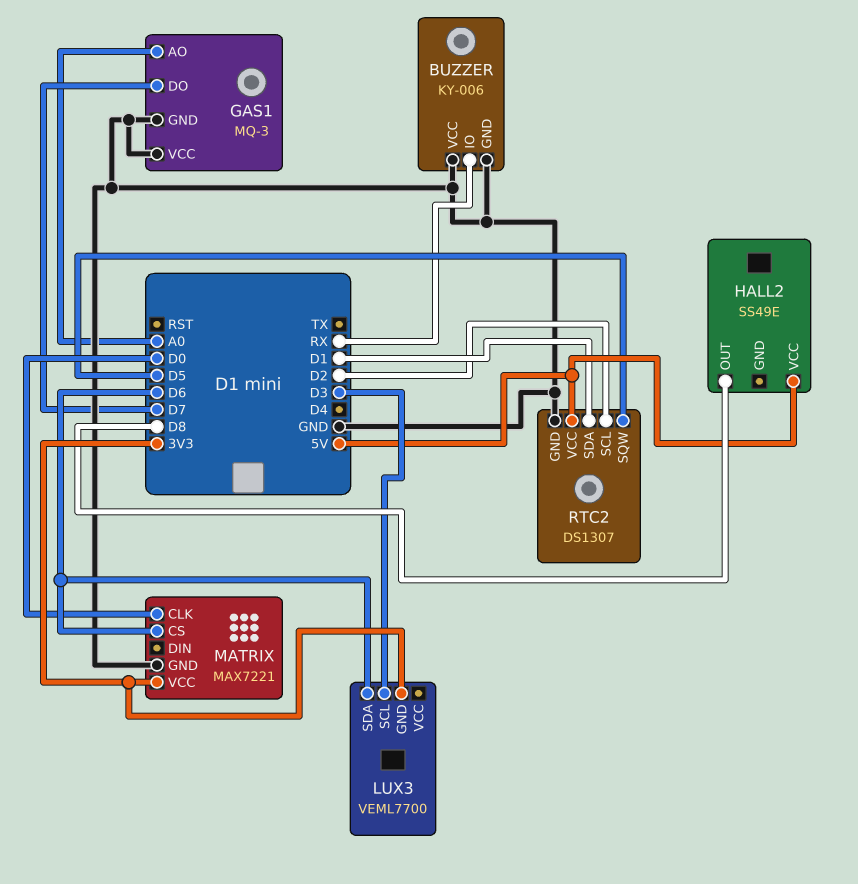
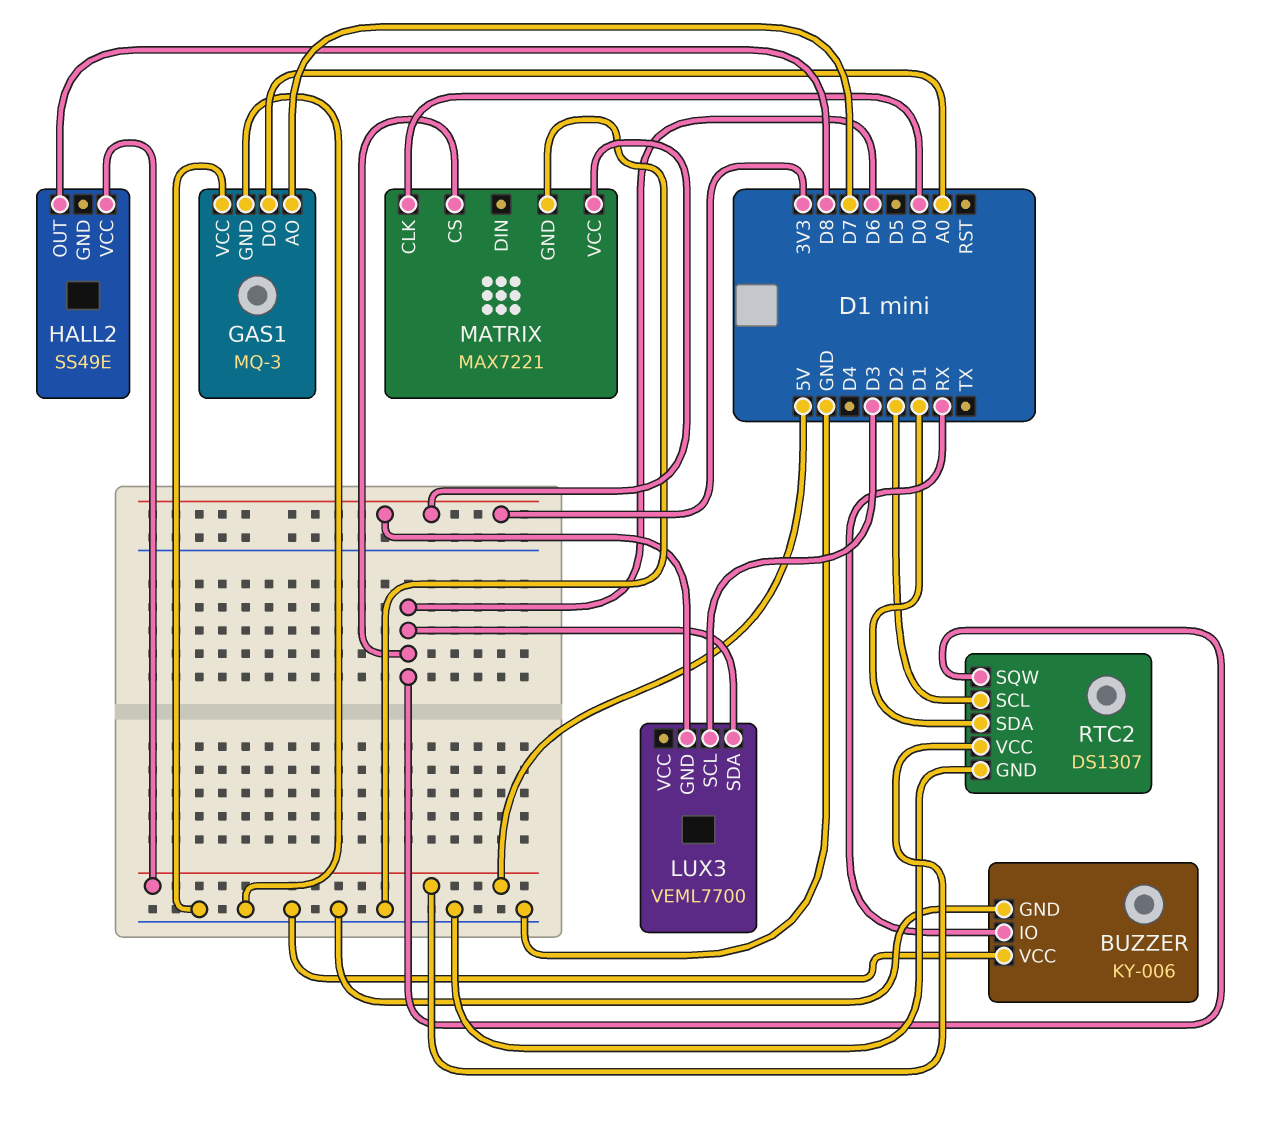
GAS1 pin AO: A0 -> D7
GAS1 pin DO: D7 -> A0
RTC2 pin SQW: D5 -> D6

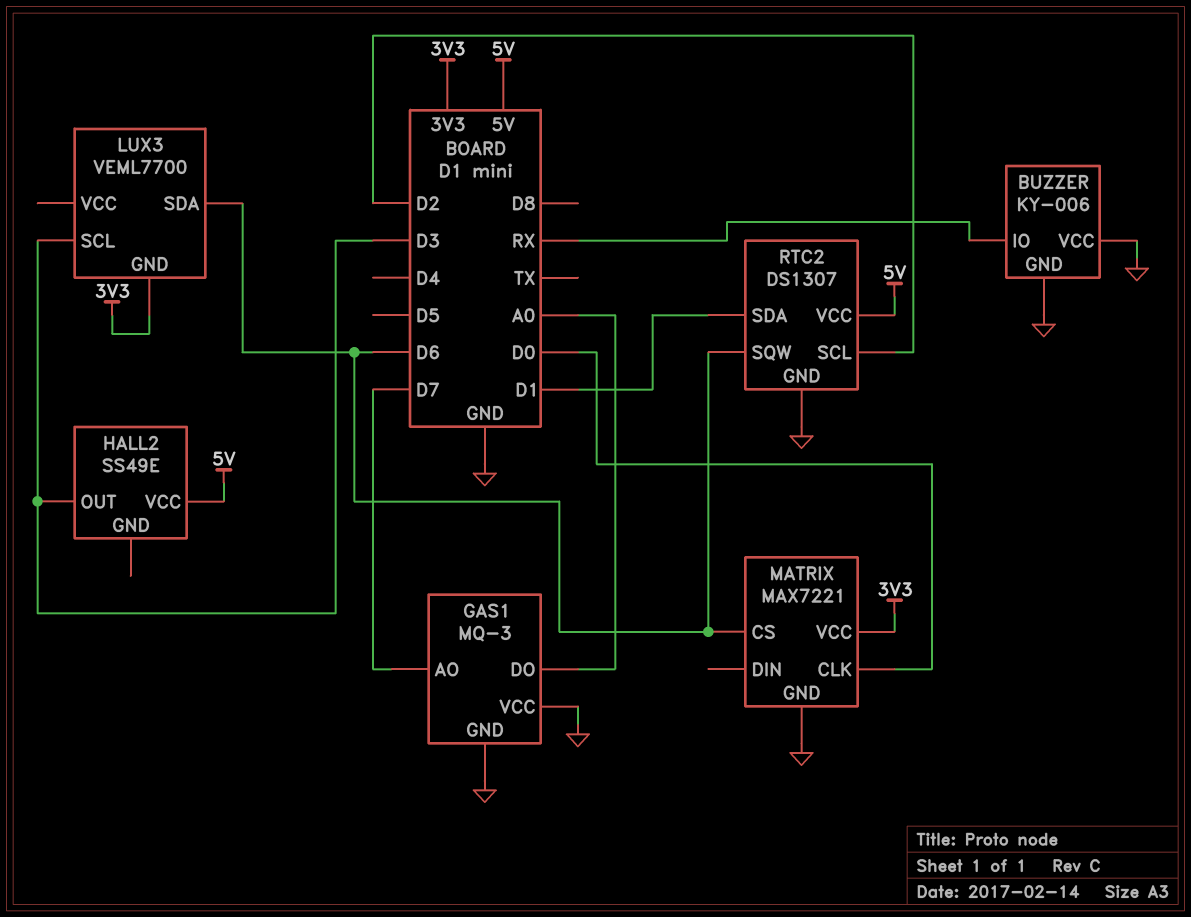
HALL2 pin OUT: D8 -> D3

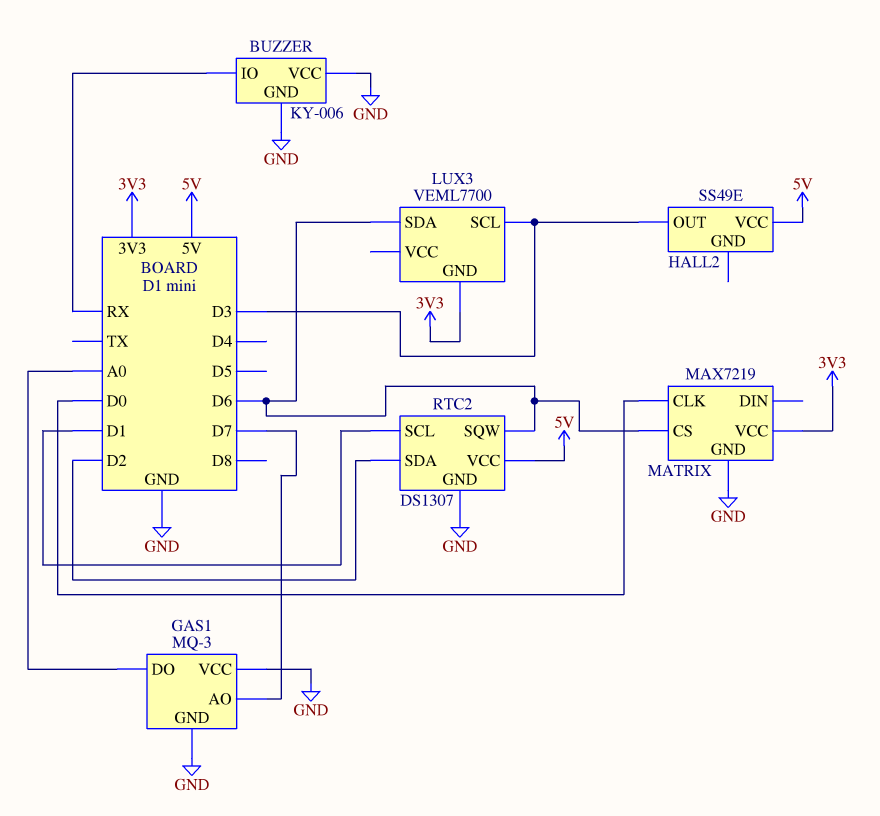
MATRIX: MAX7221 -> MAX7219
RTC2 pin SCL: D2 -> D1
RTC2 pin SDA: D1 -> D2

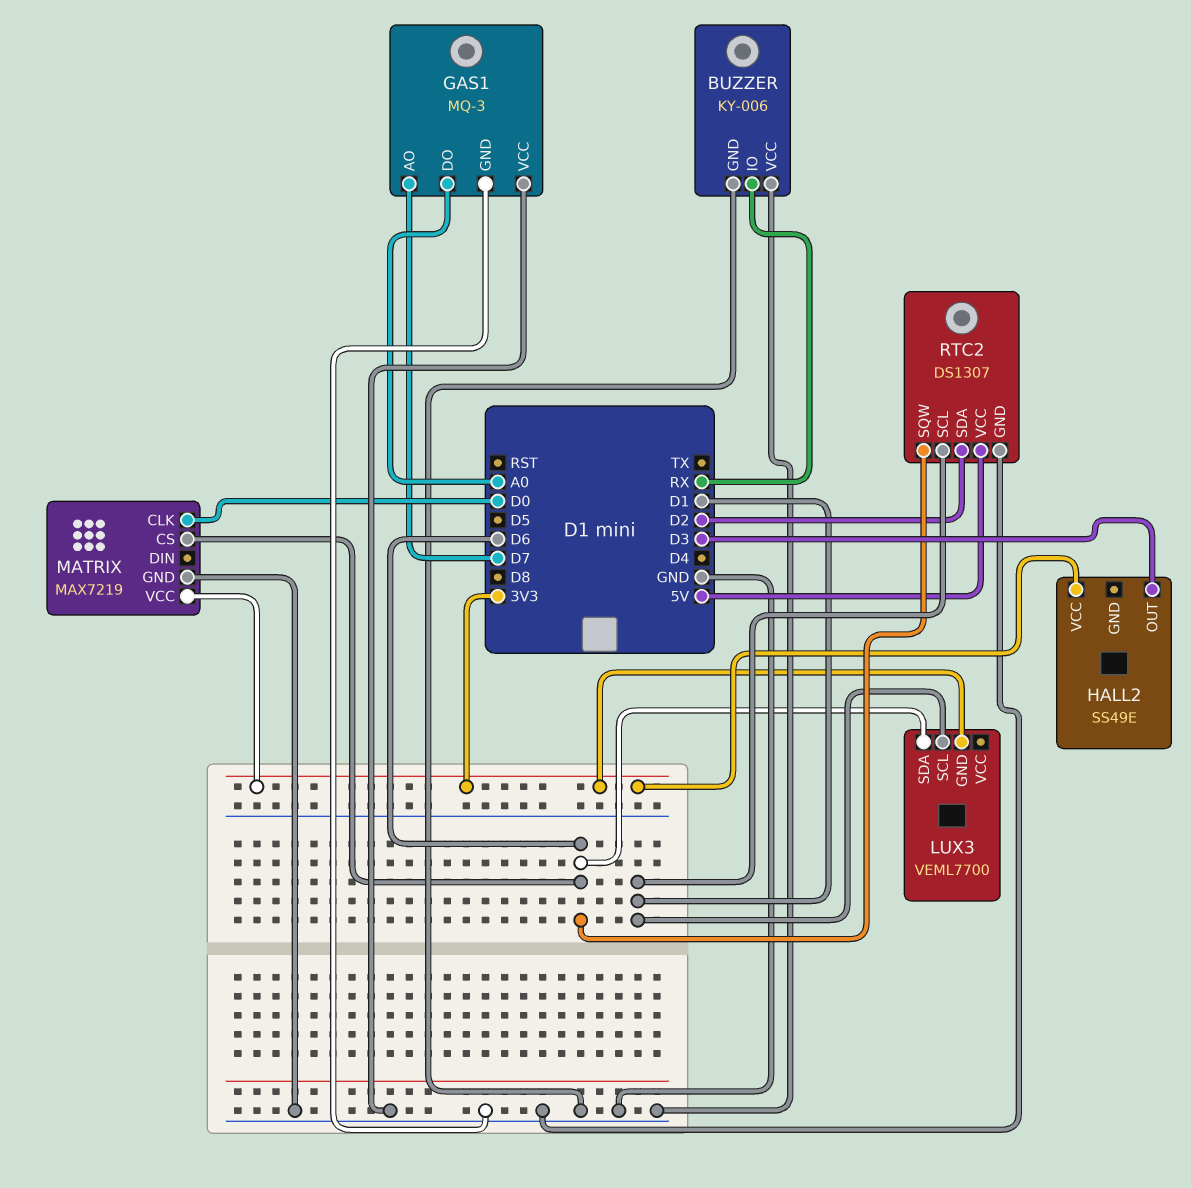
HALL2 pin VCC: 5V -> 3V3
LUX3 pin SCL: D3 -> D1

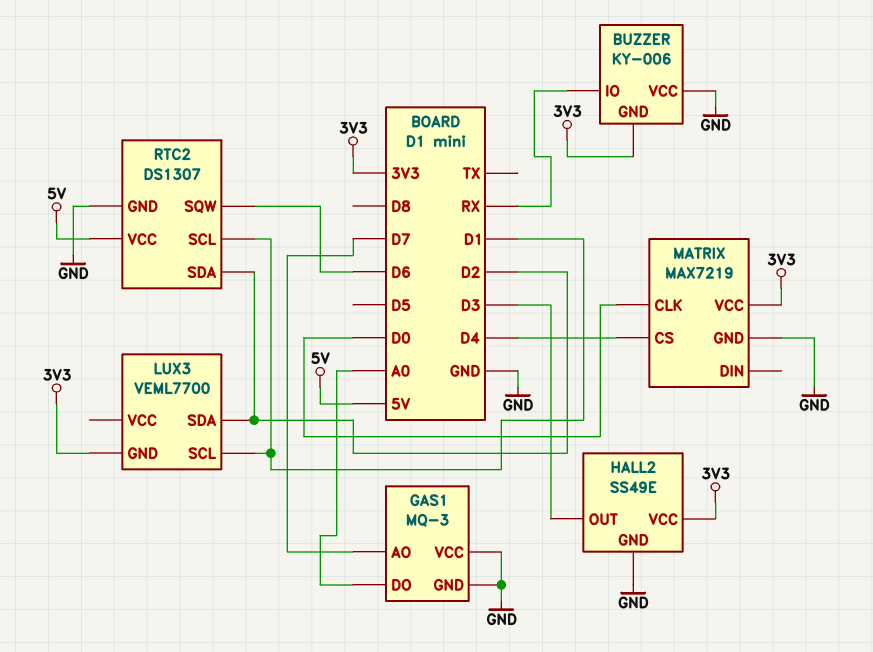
BUZZER pin GND: GND -> 3V3
HALL2 pin GND: none -> GND
LUX3 pin SDA: D6 -> D2
MATRIX pin CS: D6 -> D4

